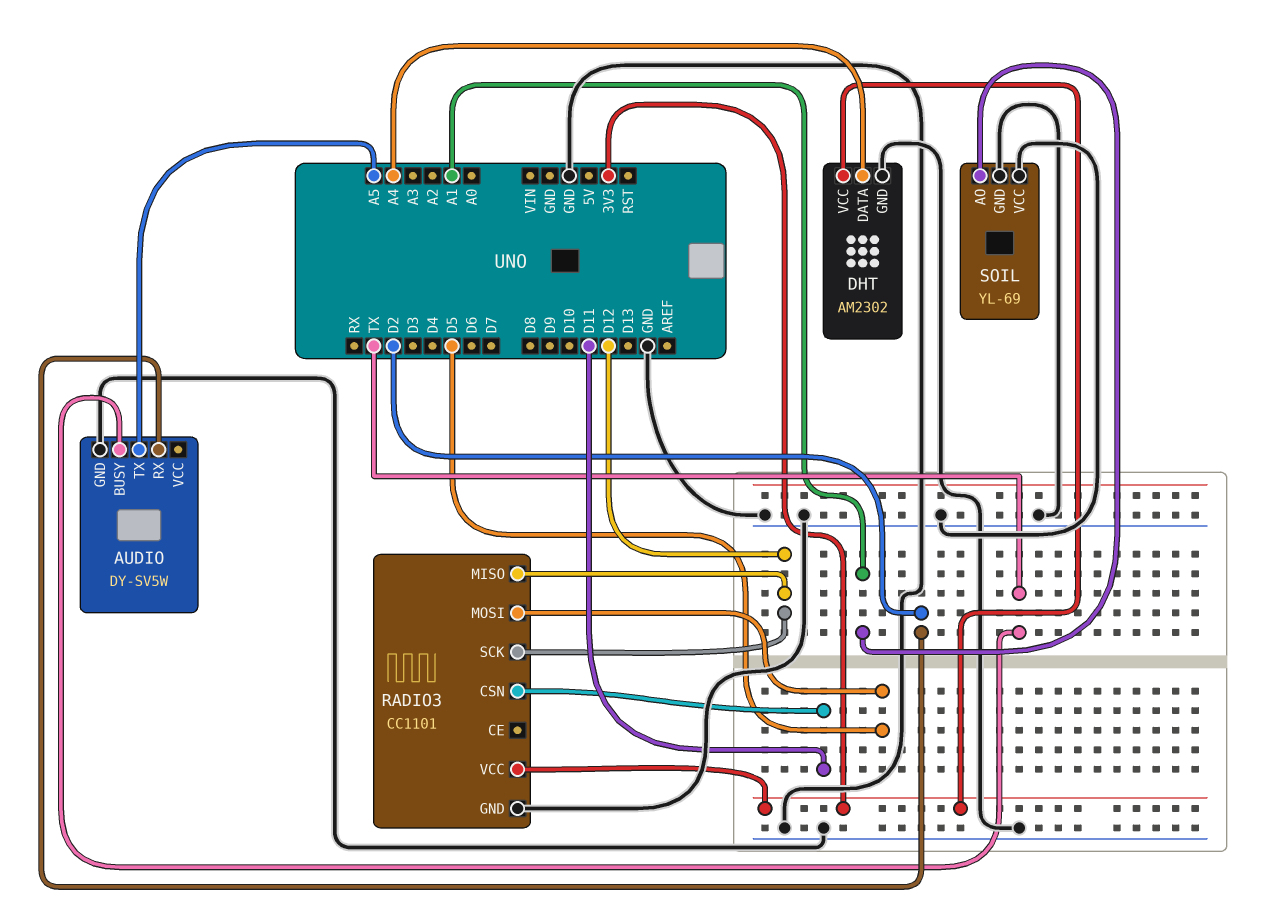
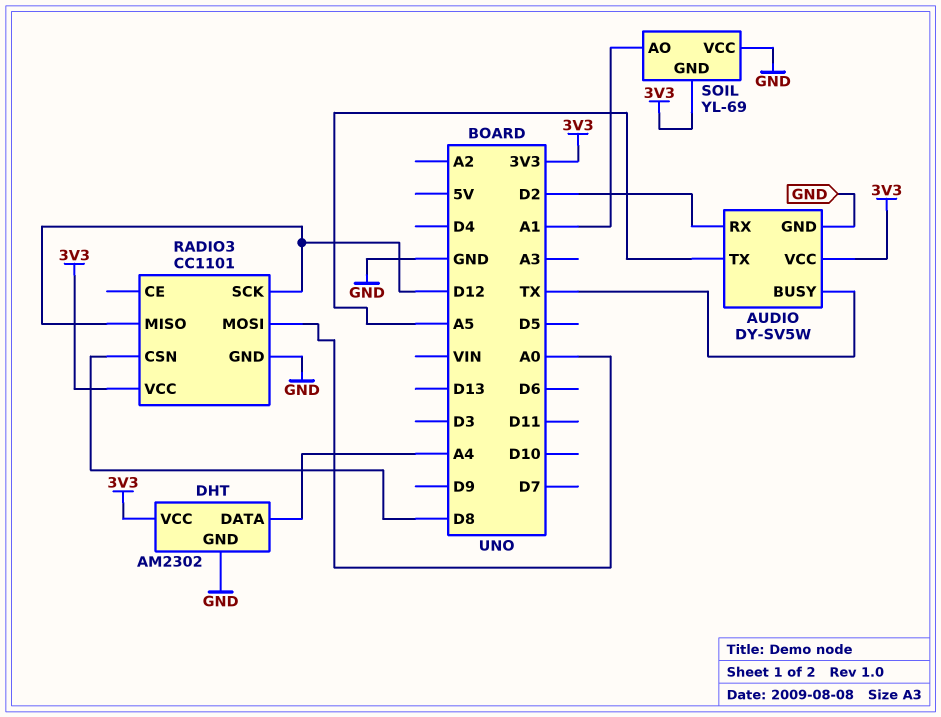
AUDIO pin VCC: none -> 3V3
RADIO3 pin CSN: D11 -> D8
RADIO3 pin MOSI: D5 -> A0
SOIL pin GND: GND -> 3V3

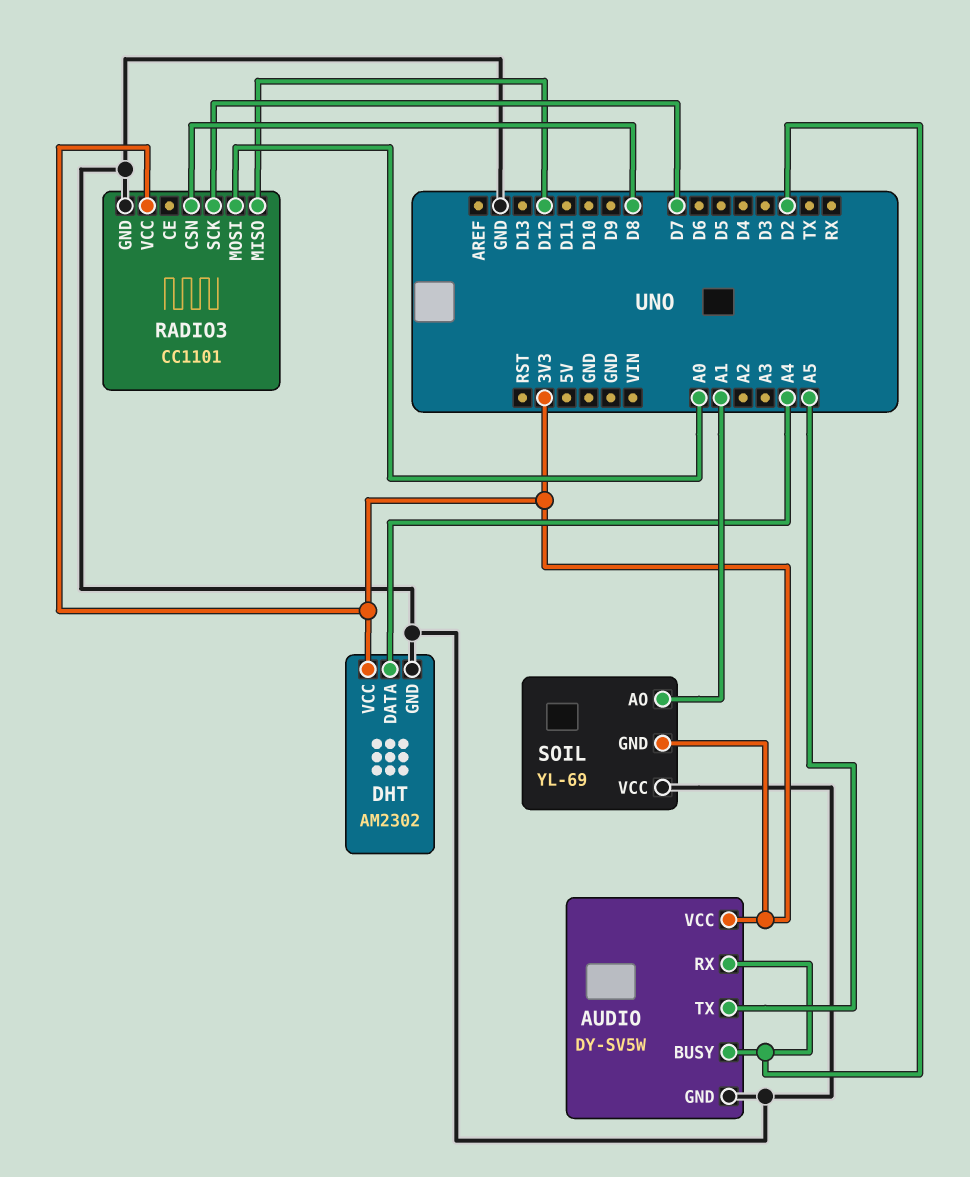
AUDIO pin BUSY: TX -> D2
RADIO3 pin SCK: D12 -> D7

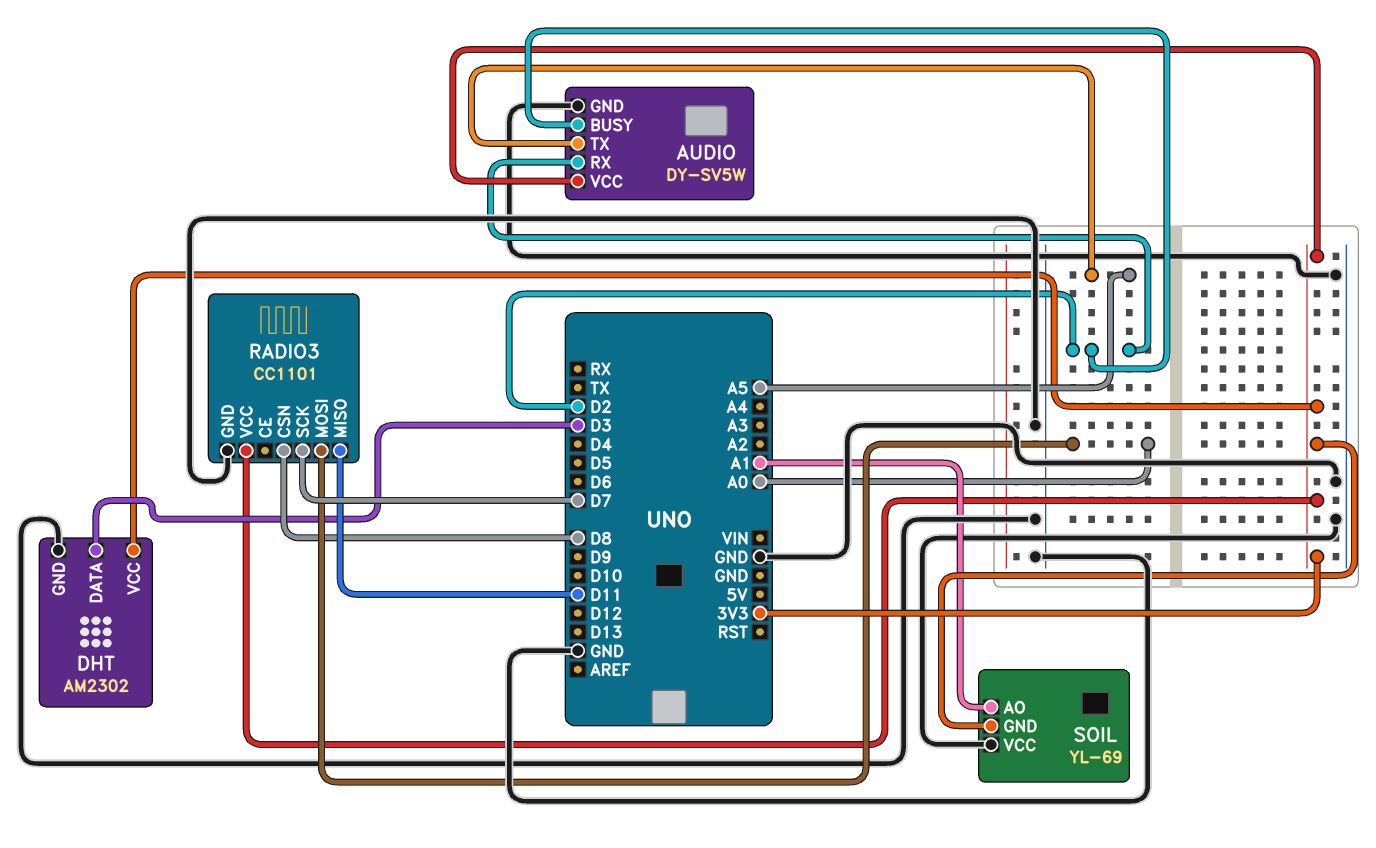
DHT pin DATA: A4 -> D3
RADIO3 pin MISO: D12 -> D11

